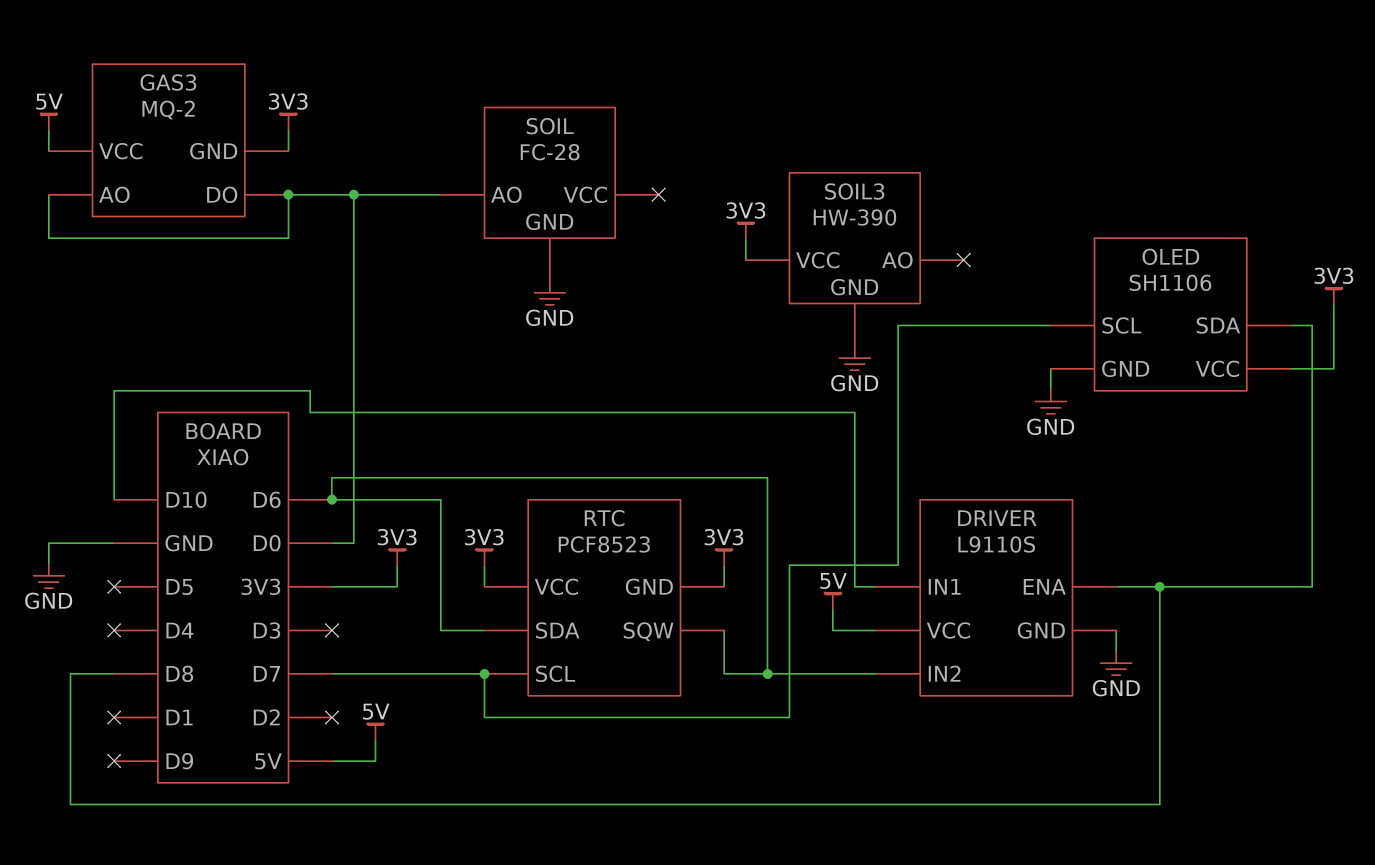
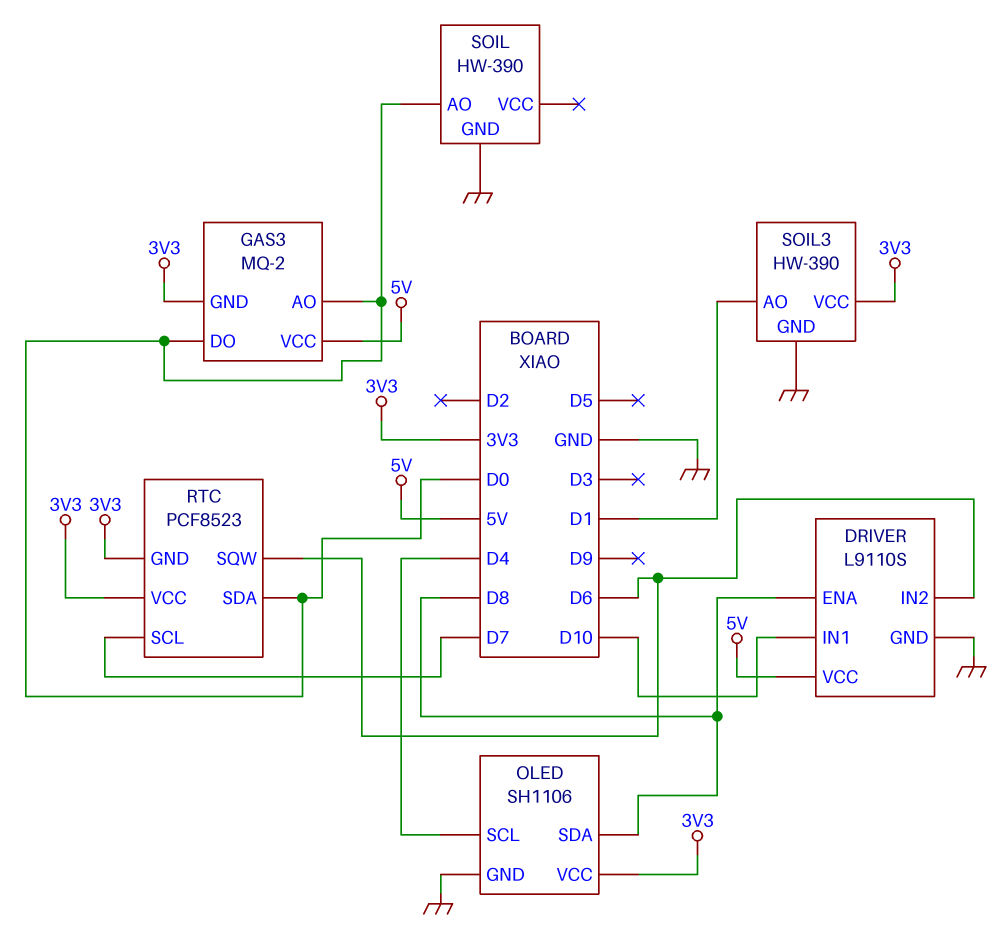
OLED pin SCL: D7 -> D4
RTC pin SDA: D6 -> D0
SOIL: FC-28 -> HW-390
SOIL3 pin AO: none -> D1

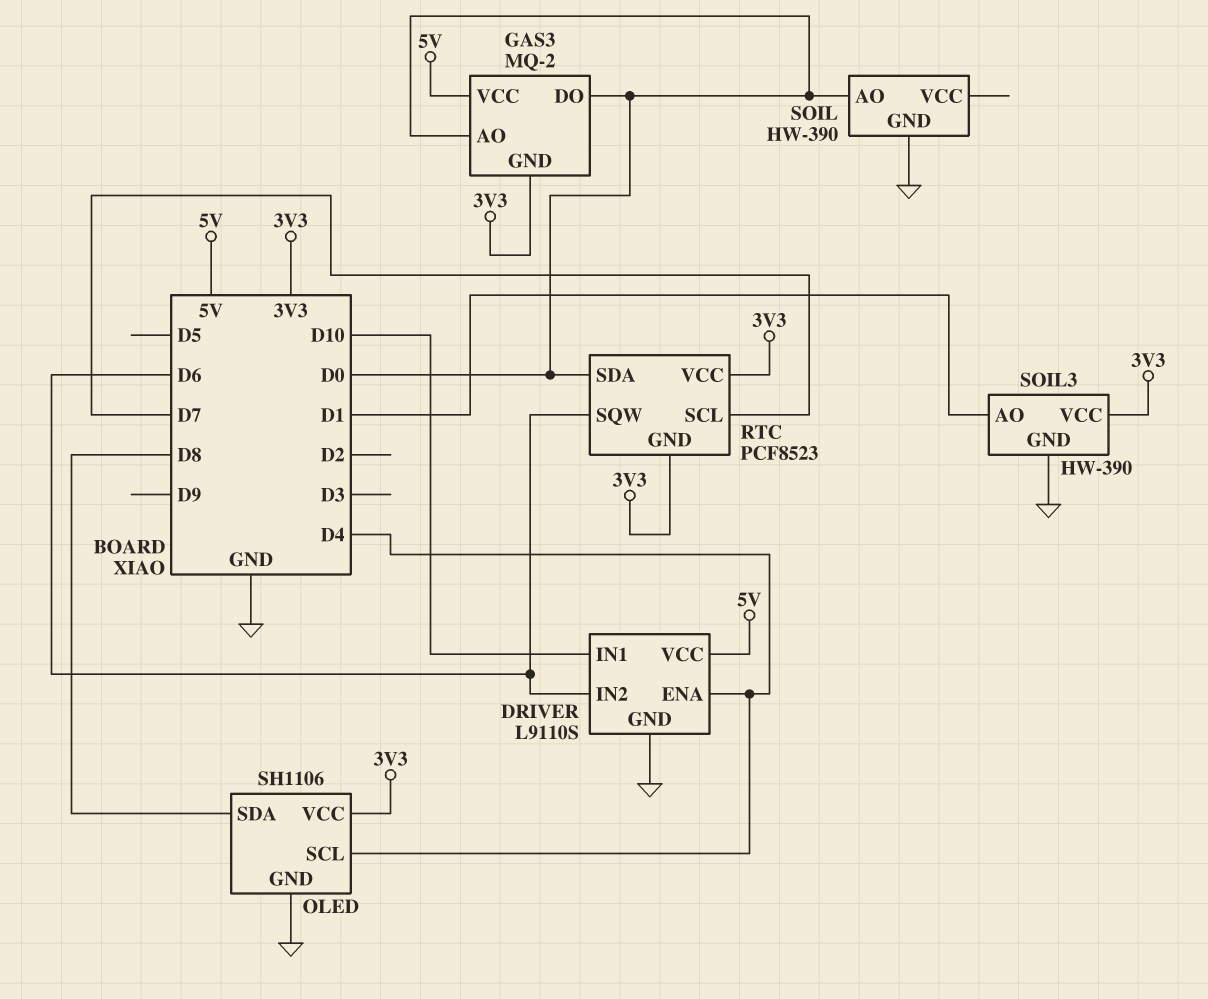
DRIVER pin ENA: D8 -> D4

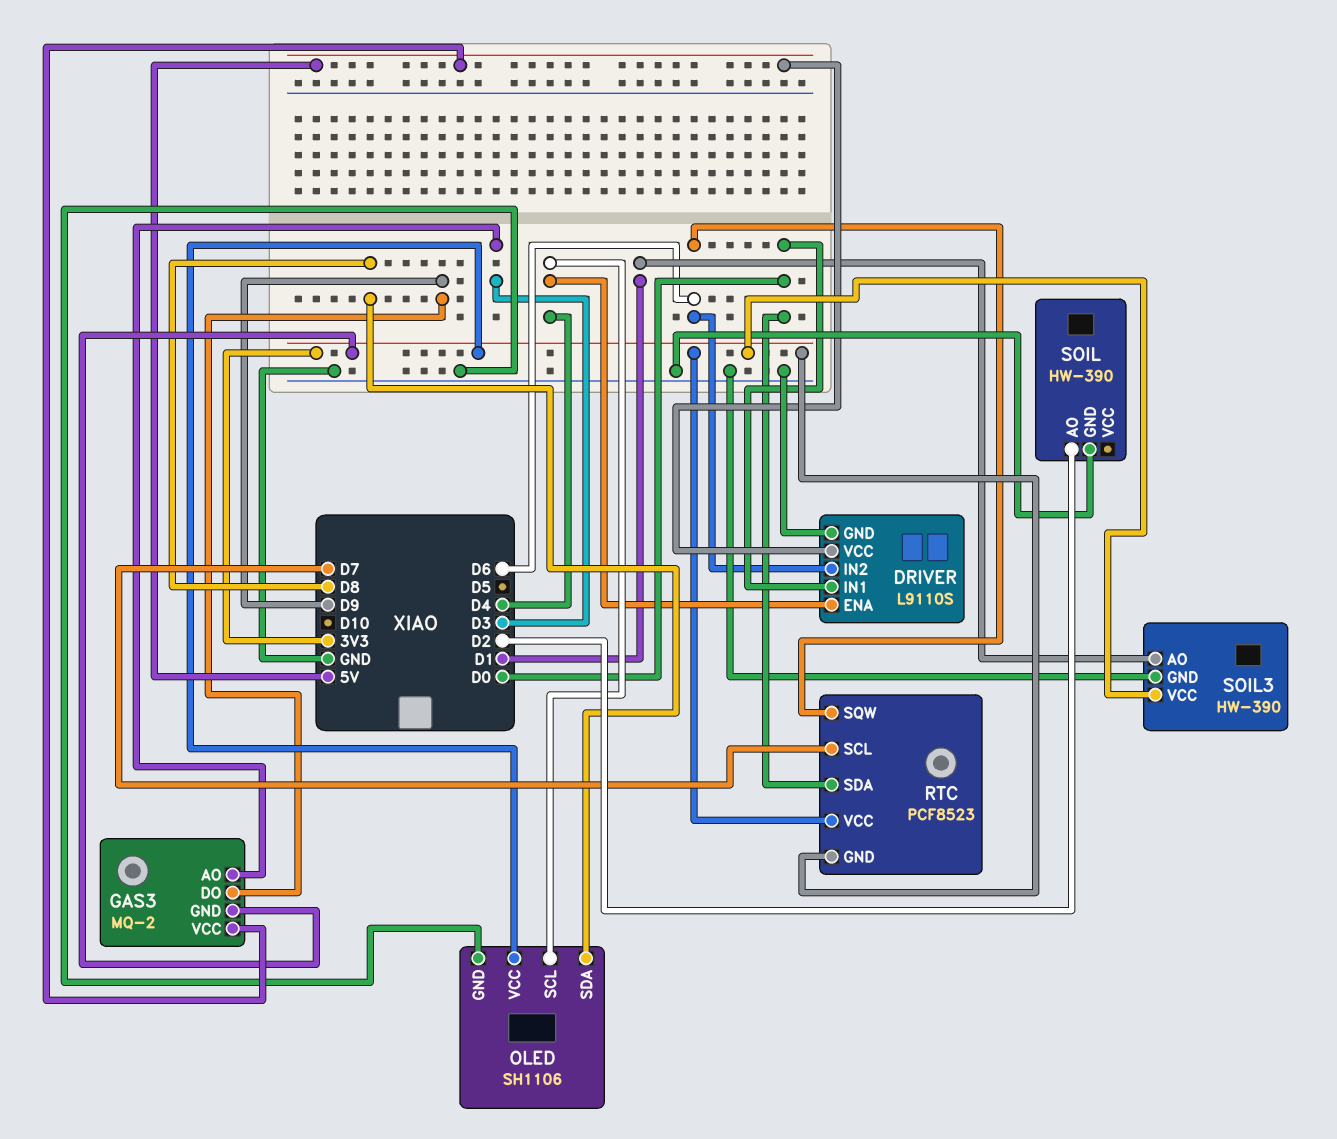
DRIVER pin IN1: D10 -> D0
GAS3 pin AO: D0 -> D3
GAS3 pin DO: D0 -> D9
SOIL pin AO: D0 -> D2

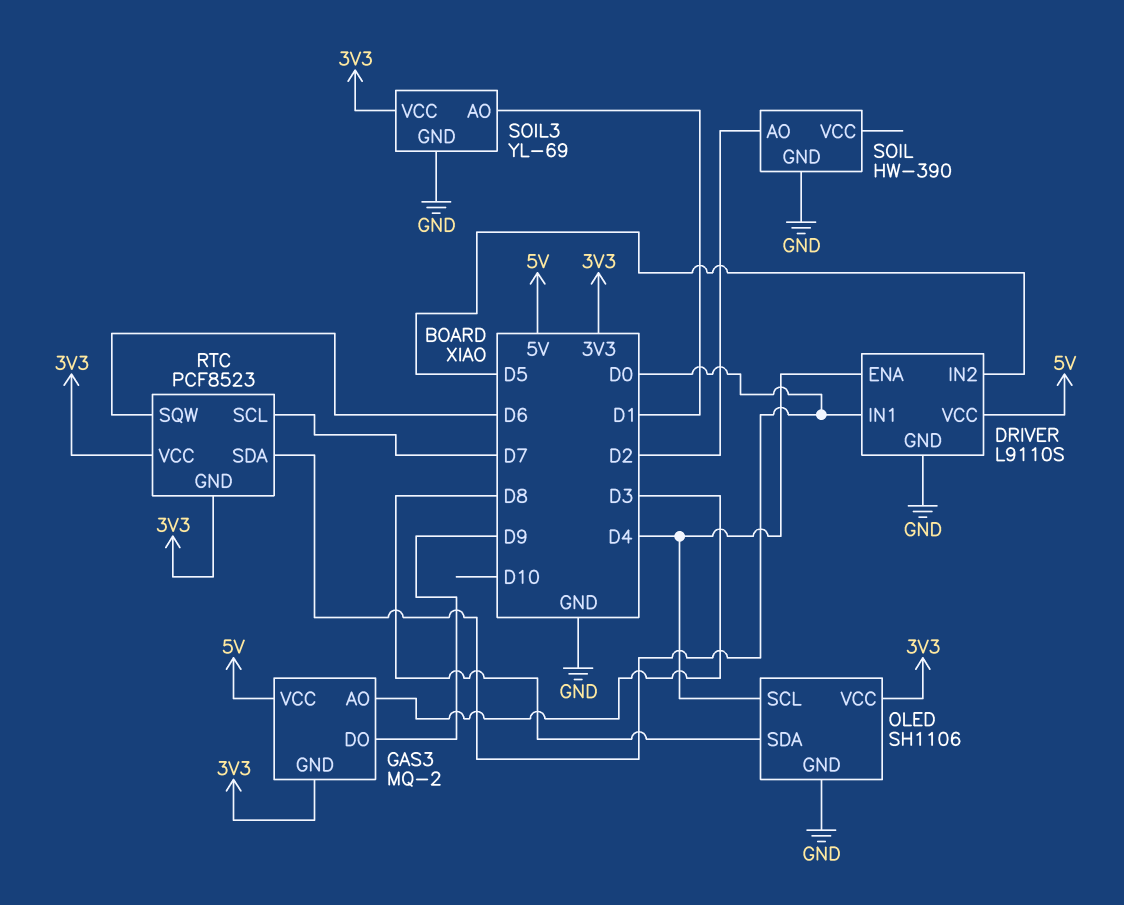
DRIVER pin IN2: D6 -> D5
SOIL3: HW-390 -> YL-69

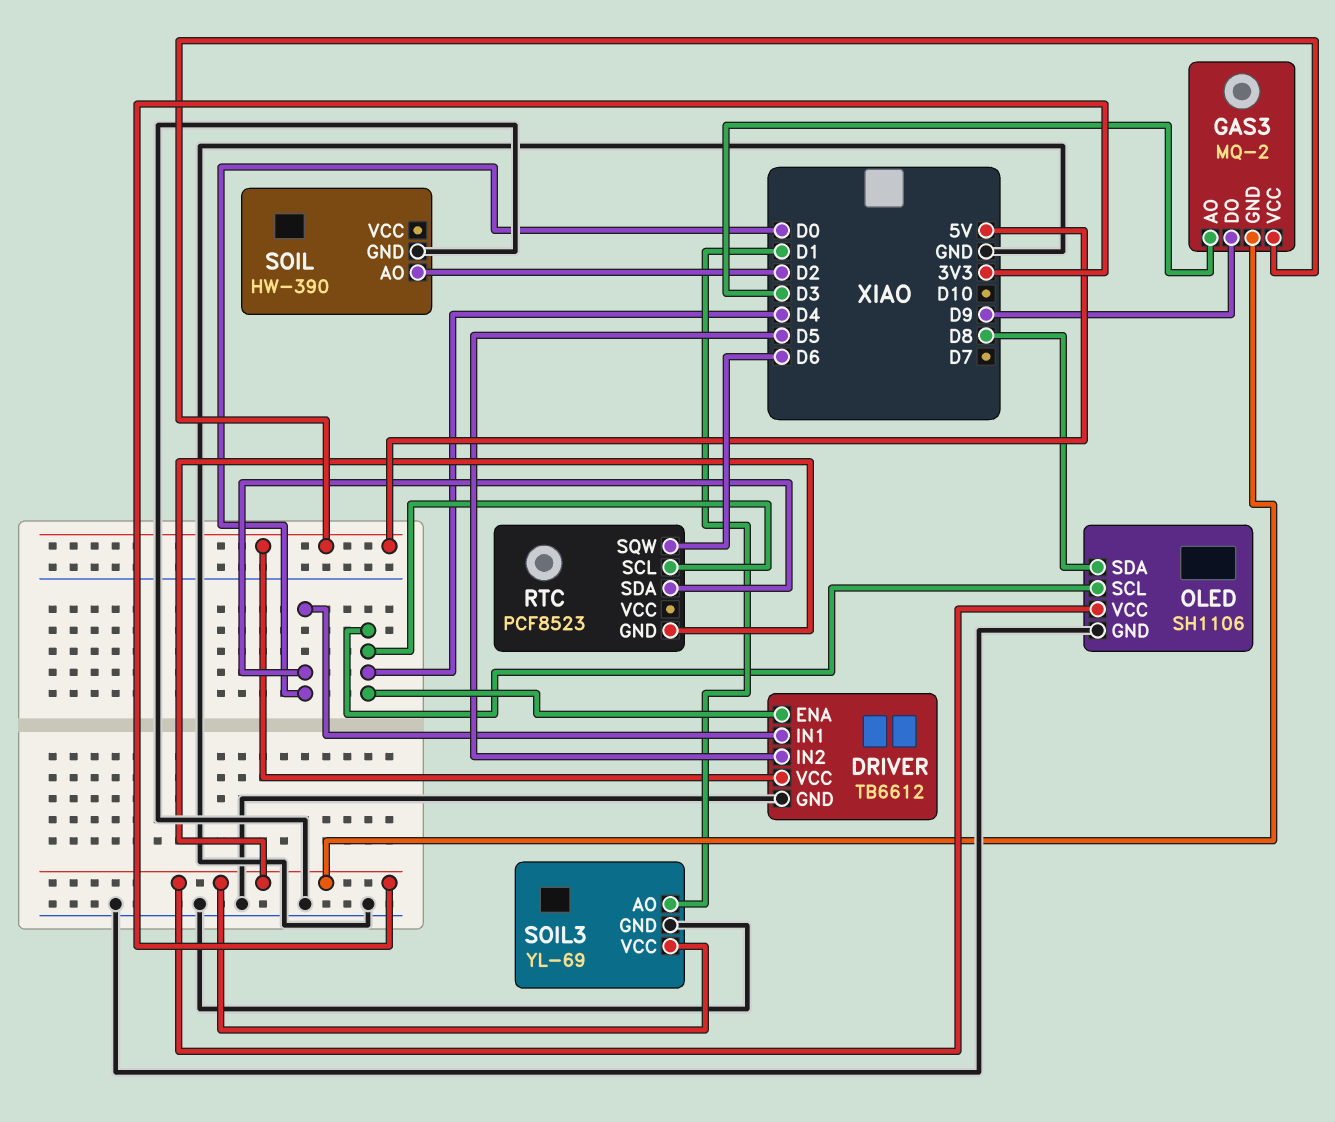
DRIVER: L9110S -> TB6612
RTC pin SCL: D7 -> D4
RTC pin VCC: 3V3 -> none

